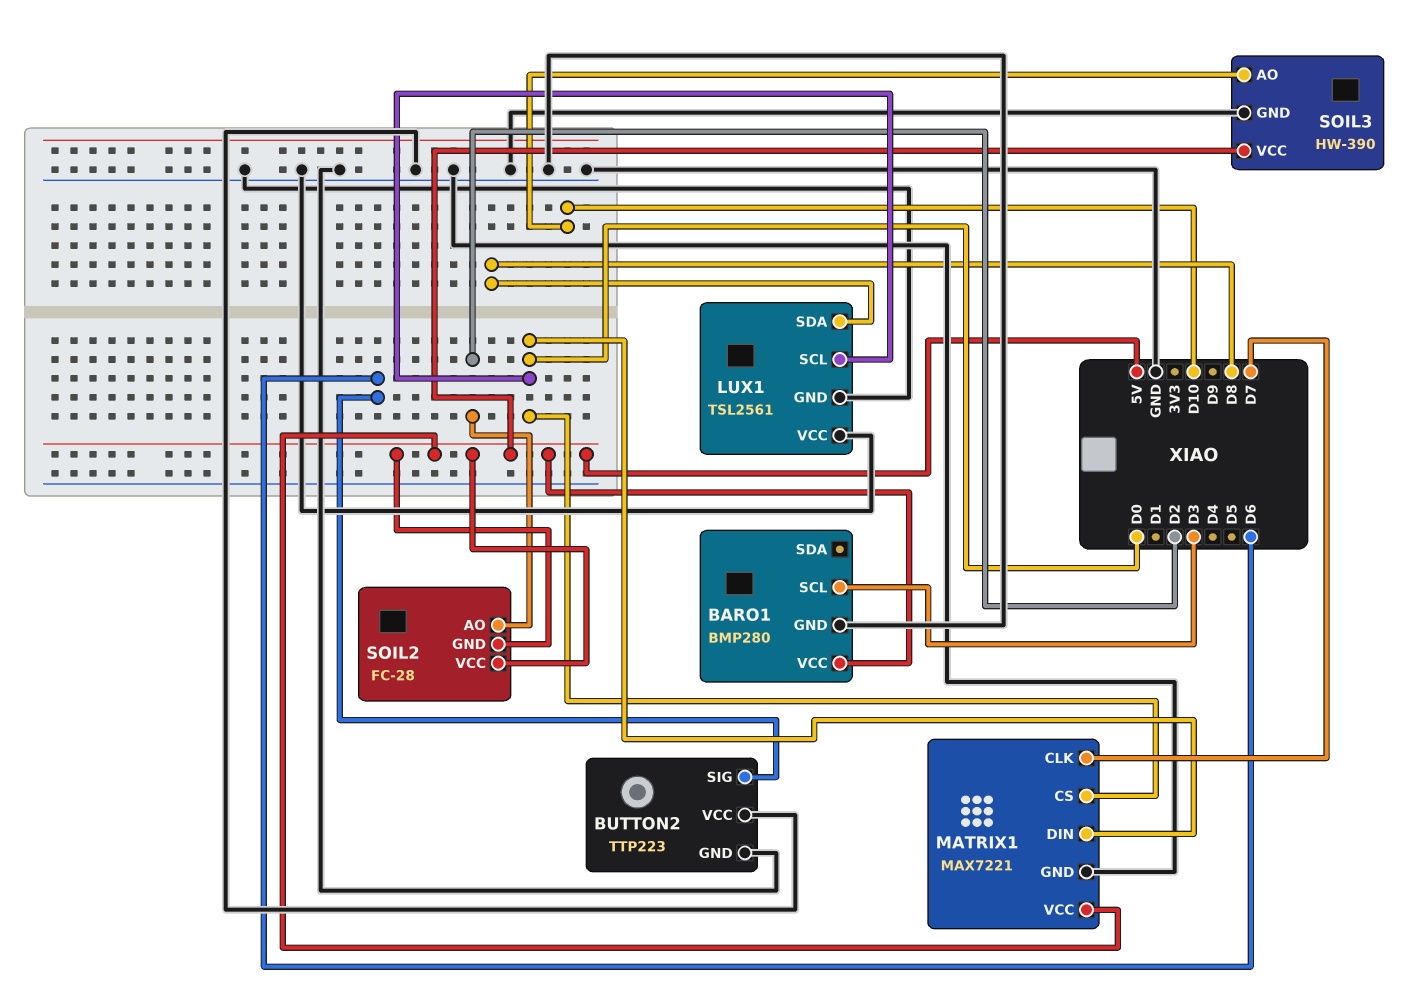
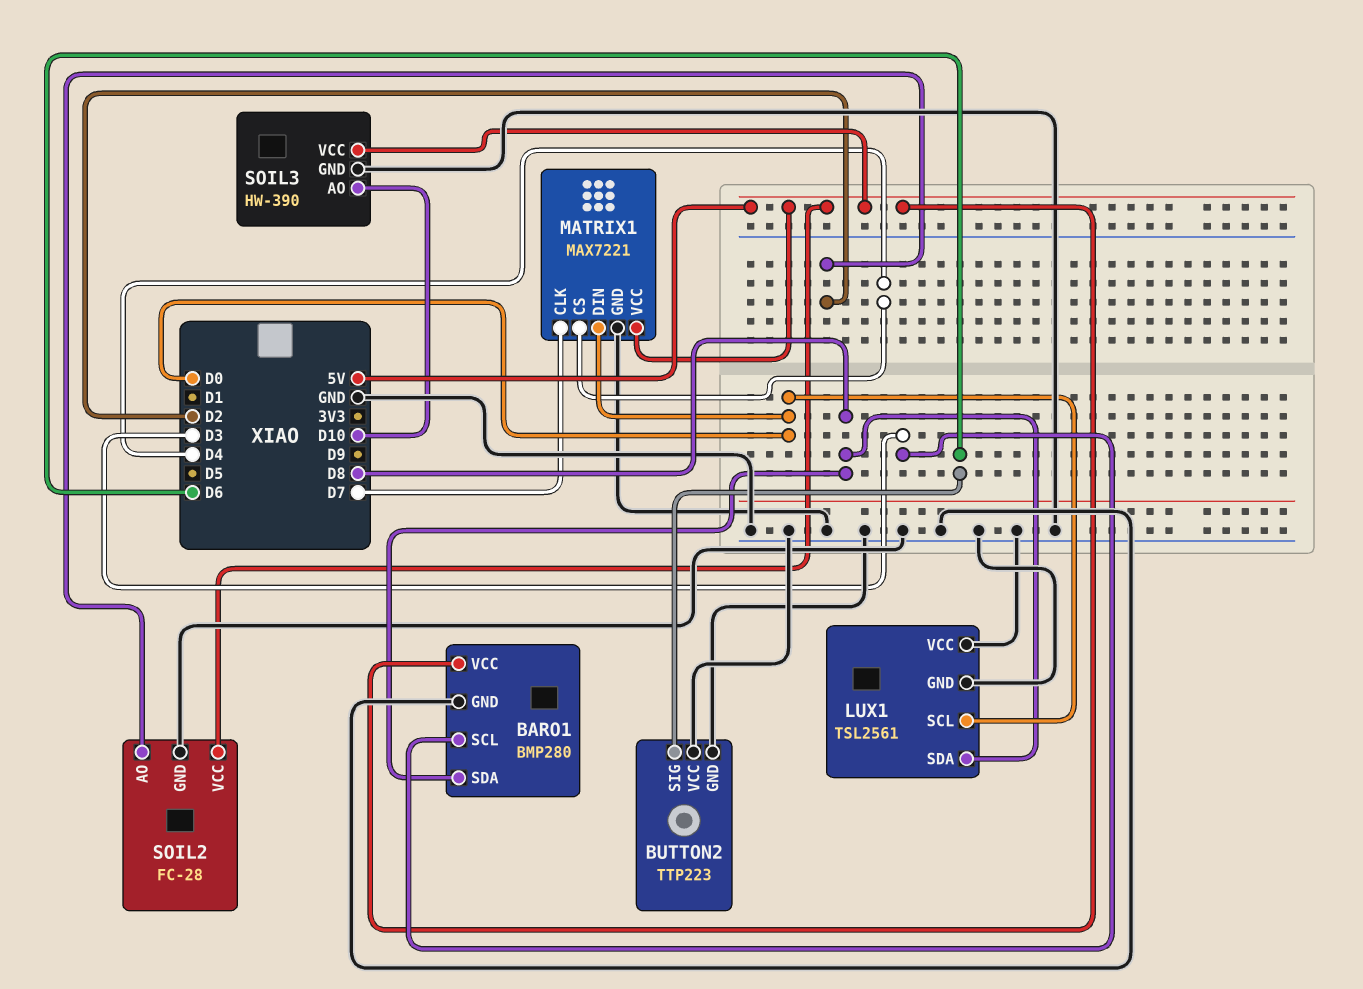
BARO1 pin SDA: none -> D8
MATRIX1 pin CS: D0 -> D4
SOIL2 pin GND: 5V -> GND

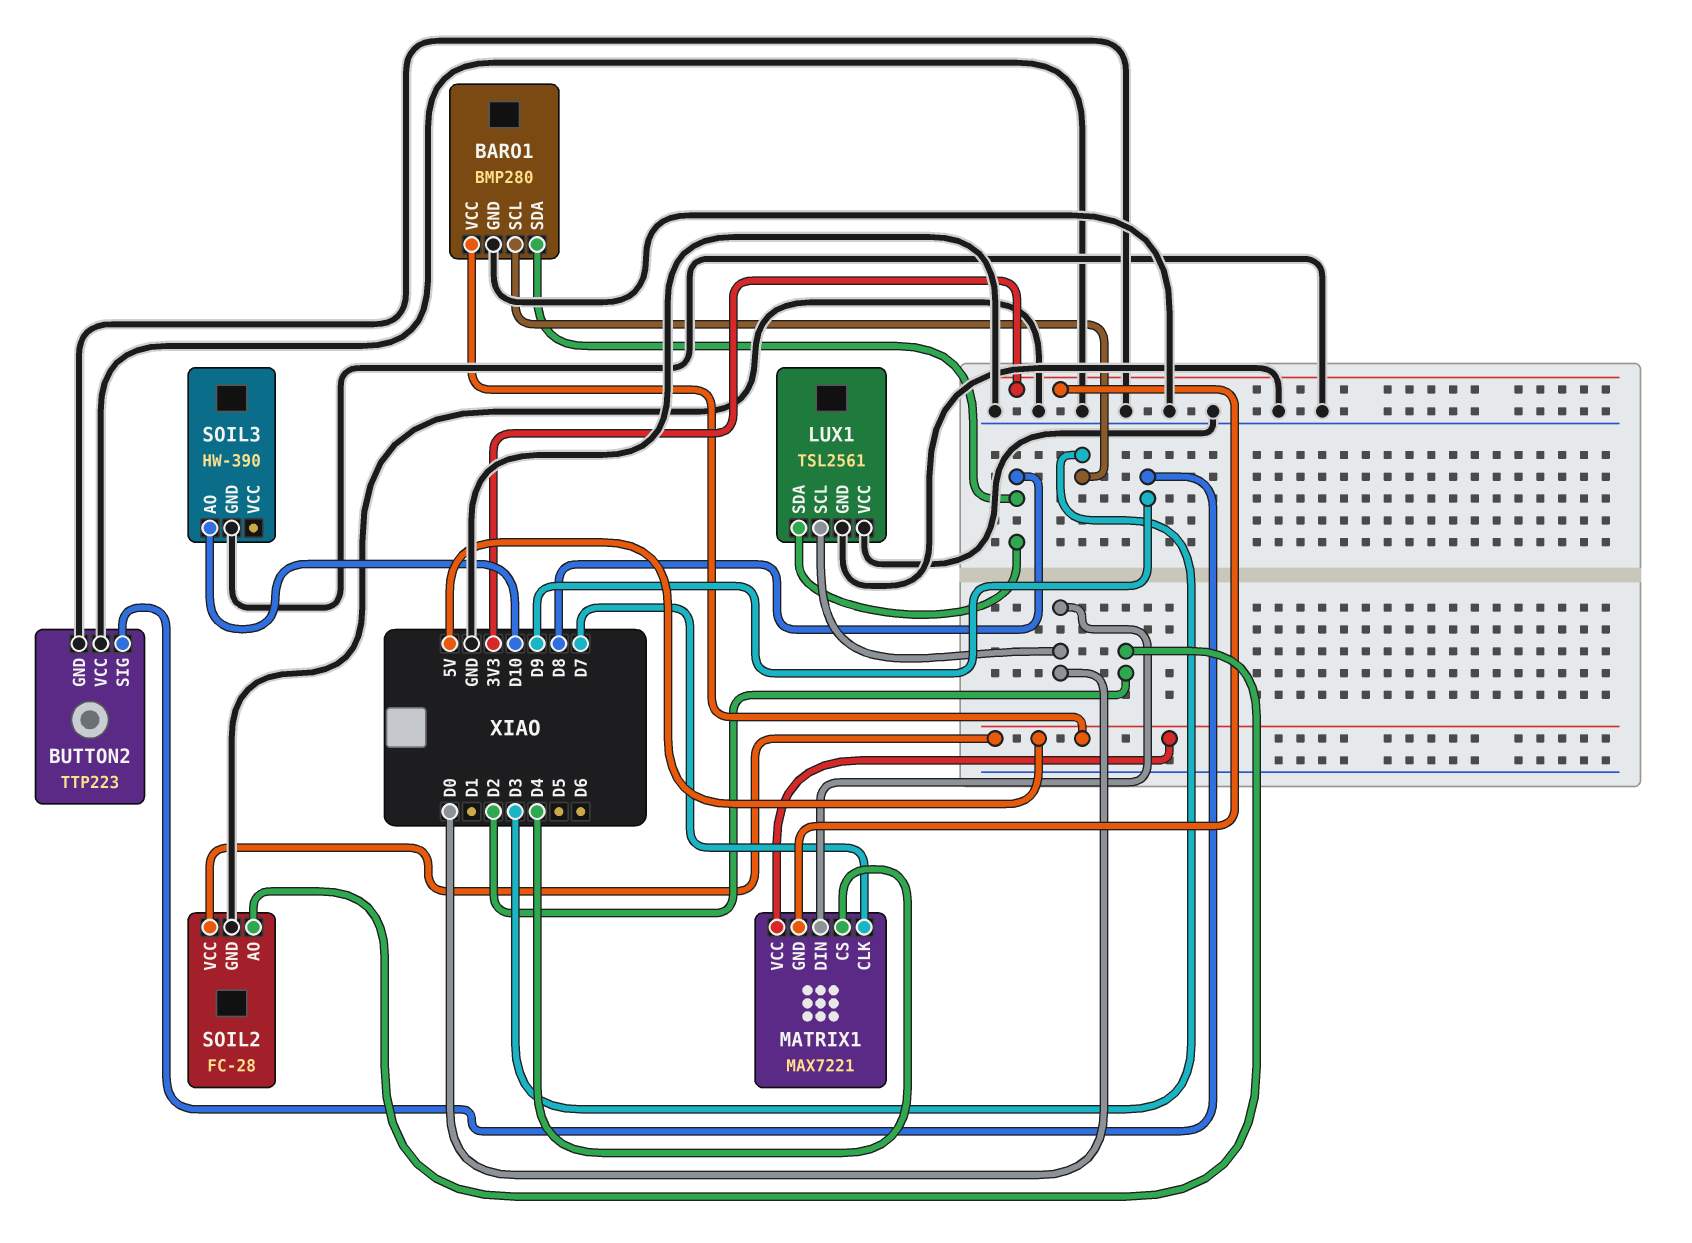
BUTTON2 pin SIG: D6 -> D9
MATRIX1 pin GND: GND -> 3V3
SOIL3 pin VCC: 5V -> none

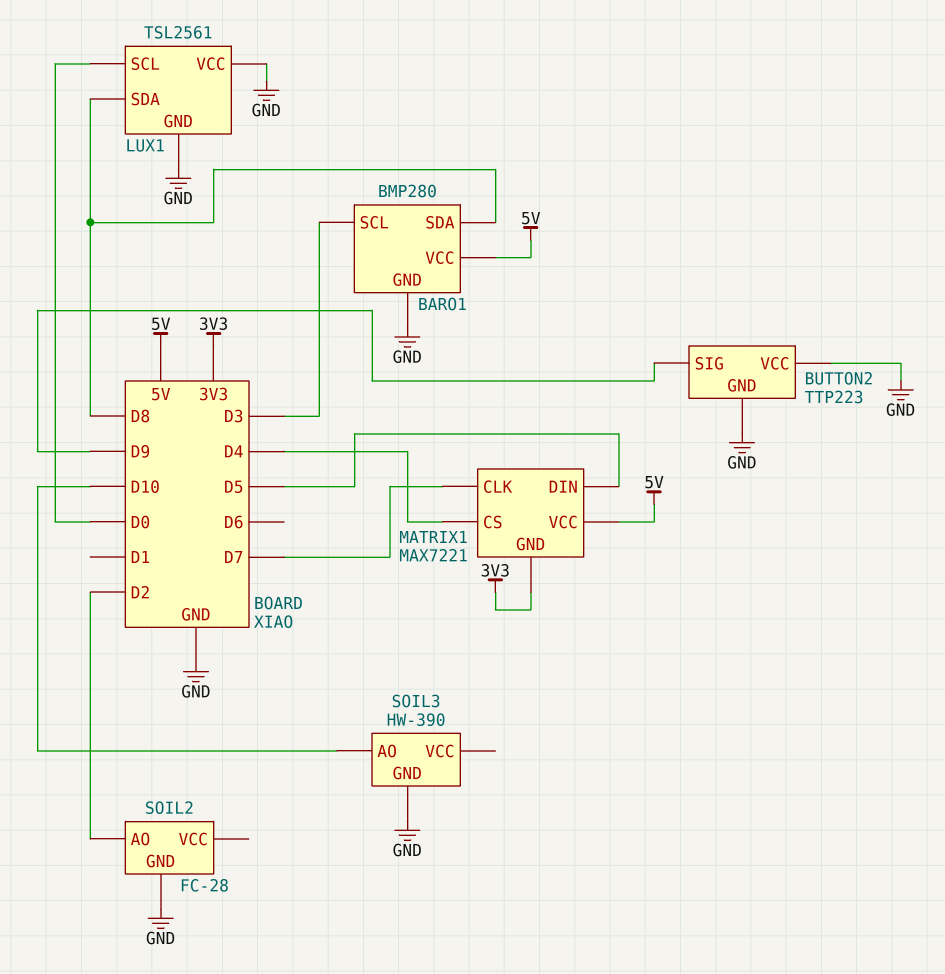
MATRIX1 pin DIN: D0 -> D5
SOIL2 pin VCC: 5V -> none

